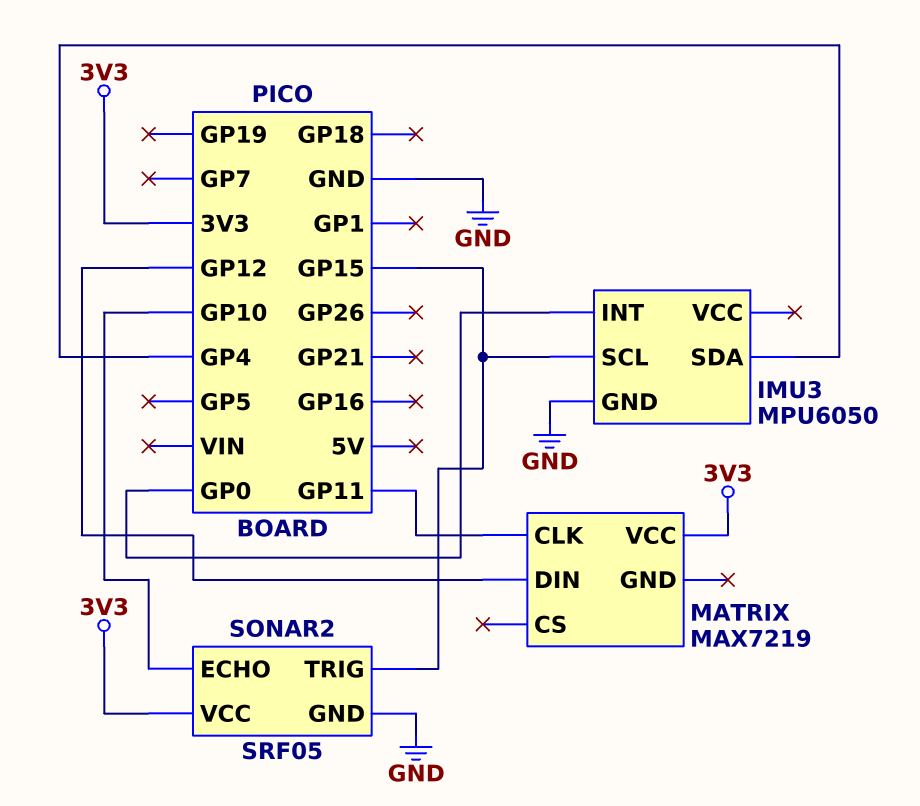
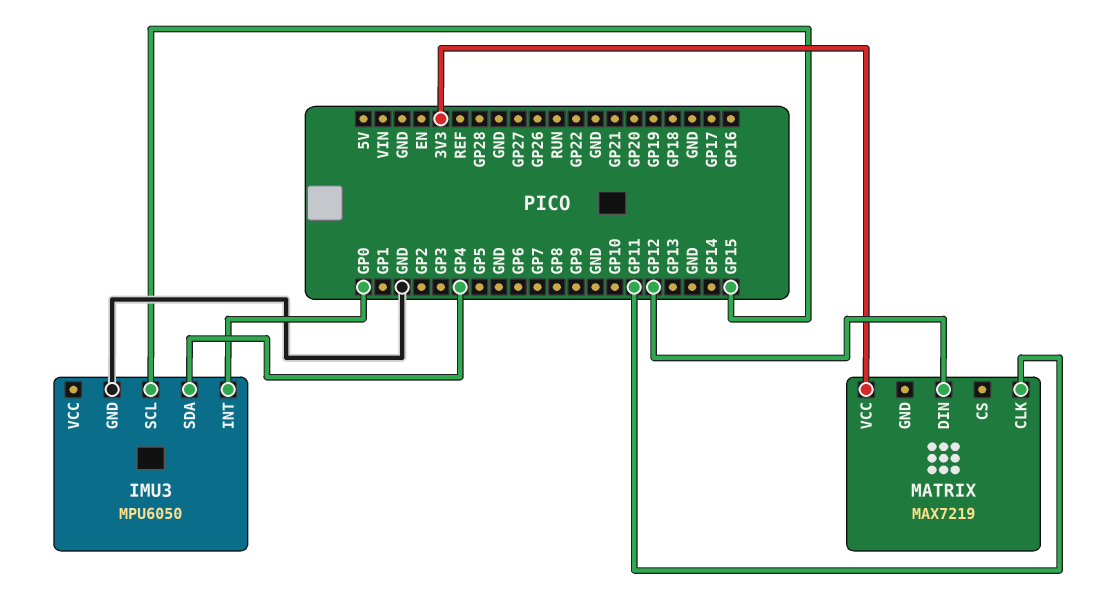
SONAR2: SRF05 -> none
SONAR2 pin ECHO: GP10 -> none
SONAR2 pin GND: GND -> none
SONAR2 pin TRIG: GP15 -> none
SONAR2 pin VCC: 3V3 -> none

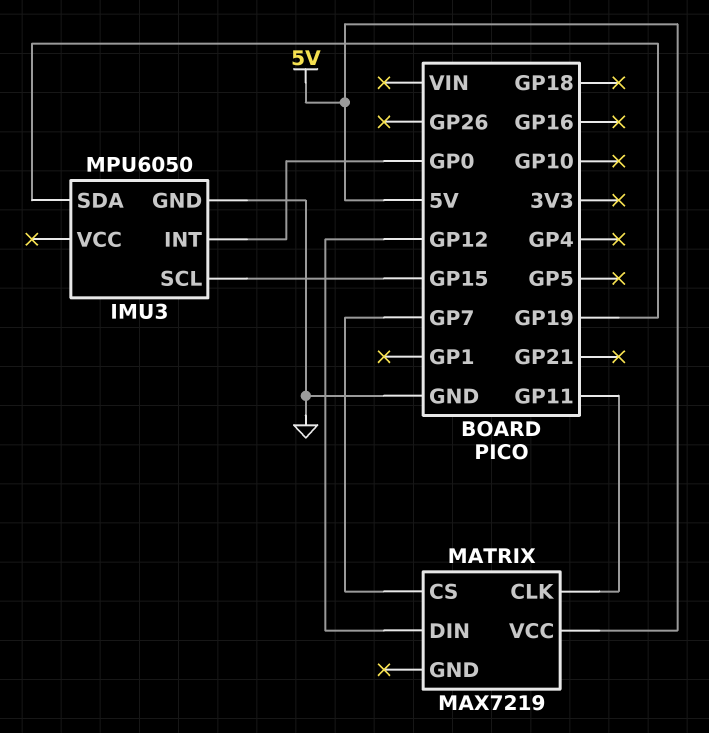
IMU3 pin SDA: GP4 -> GP19
MATRIX pin CS: none -> GP7
MATRIX pin VCC: 3V3 -> 5V

